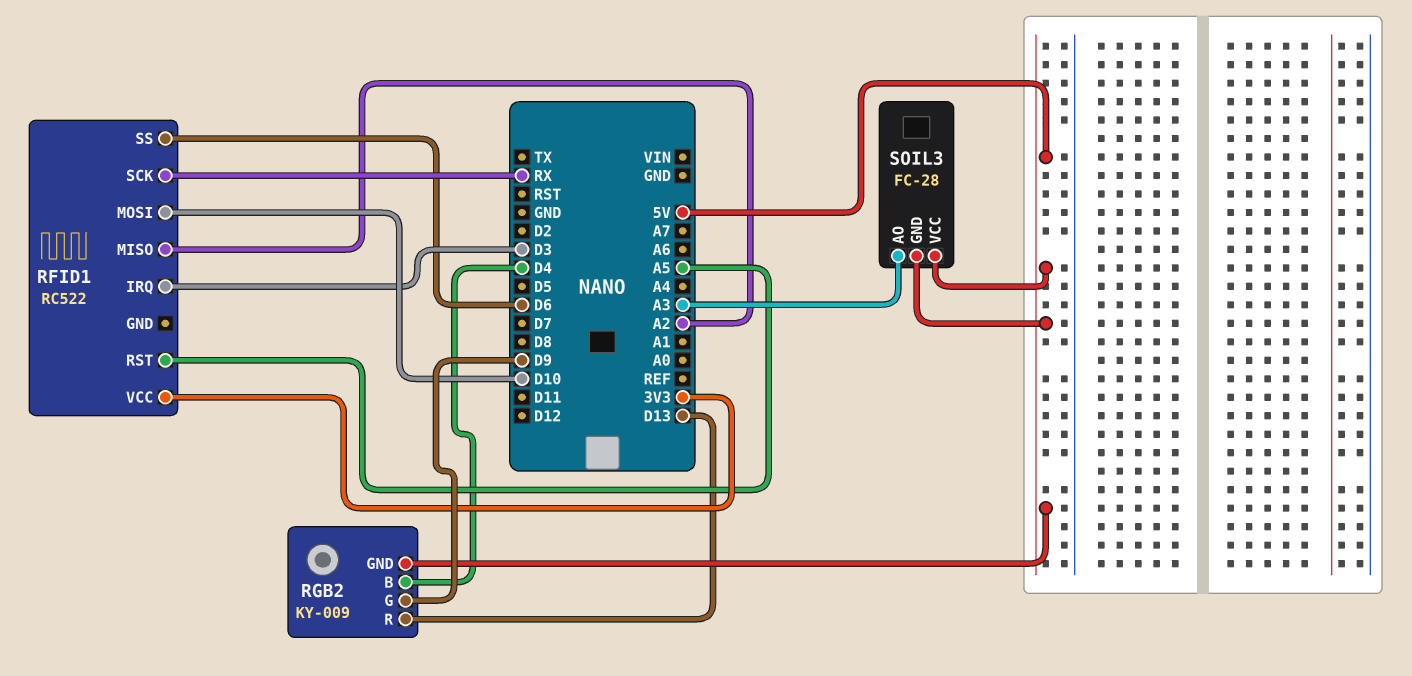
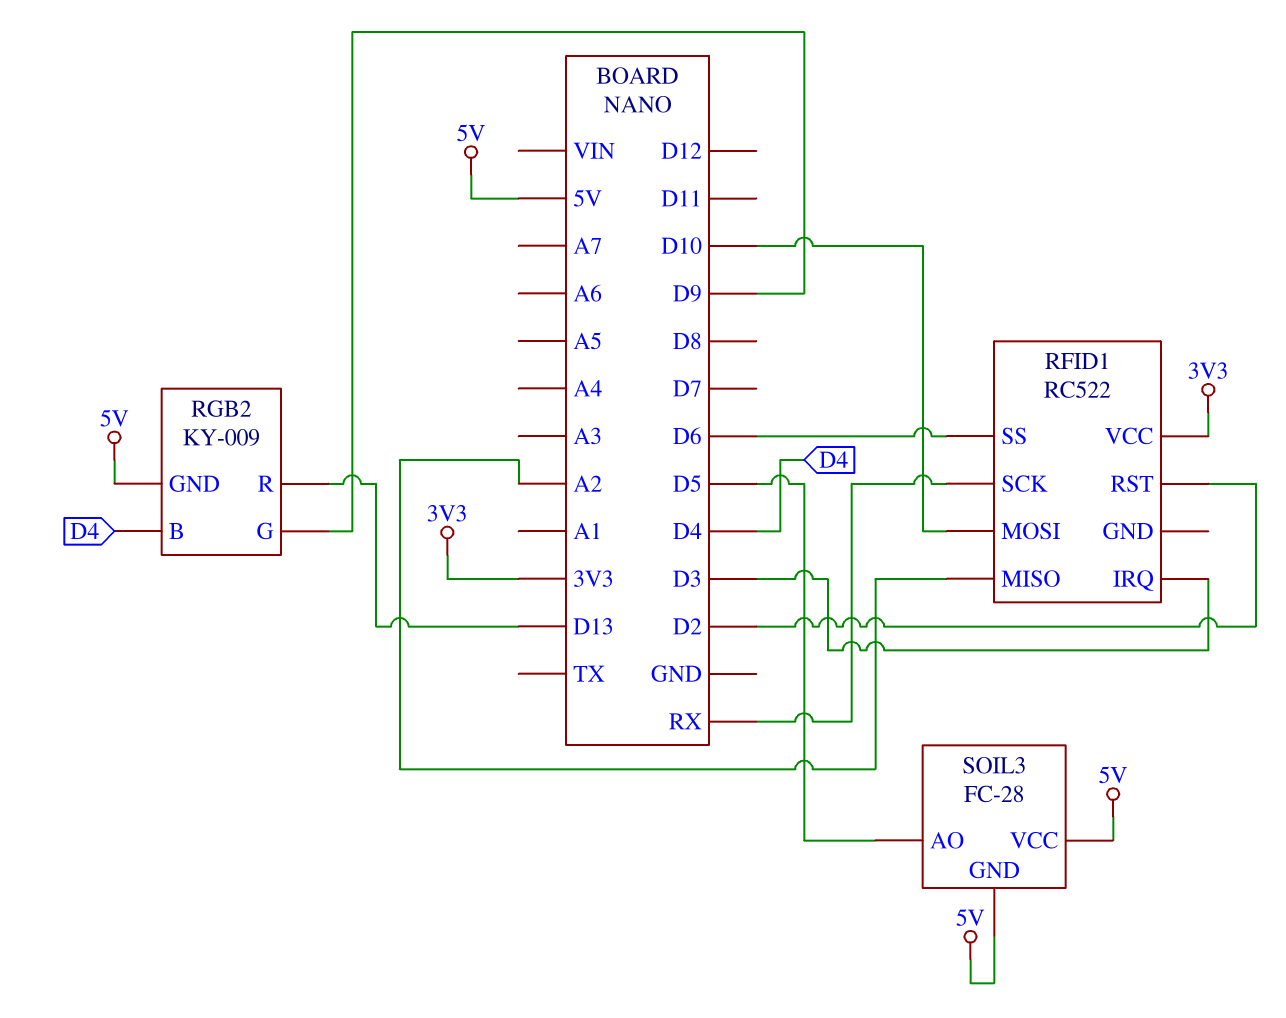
RFID1 pin RST: A5 -> D2
SOIL3 pin AO: A3 -> D5

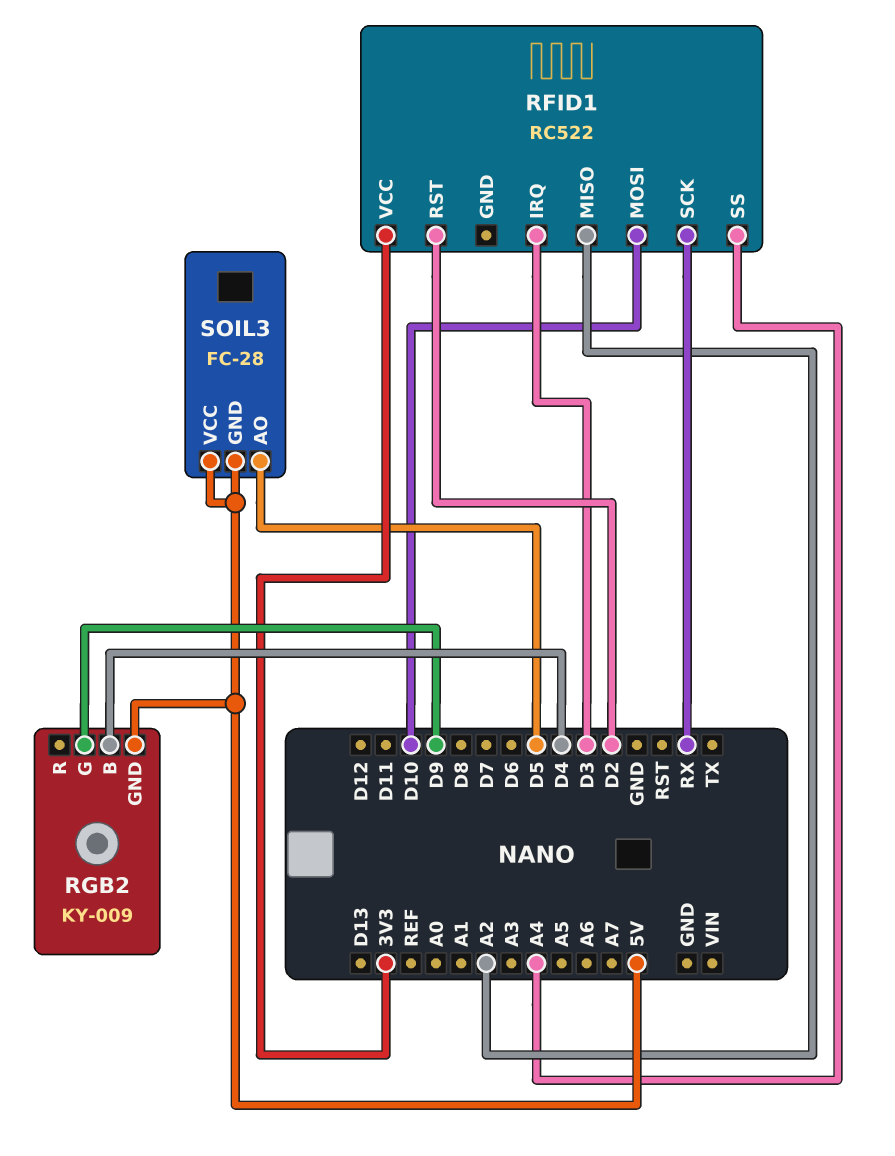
RFID1 pin SS: D6 -> A4
RGB2 pin R: D13 -> none

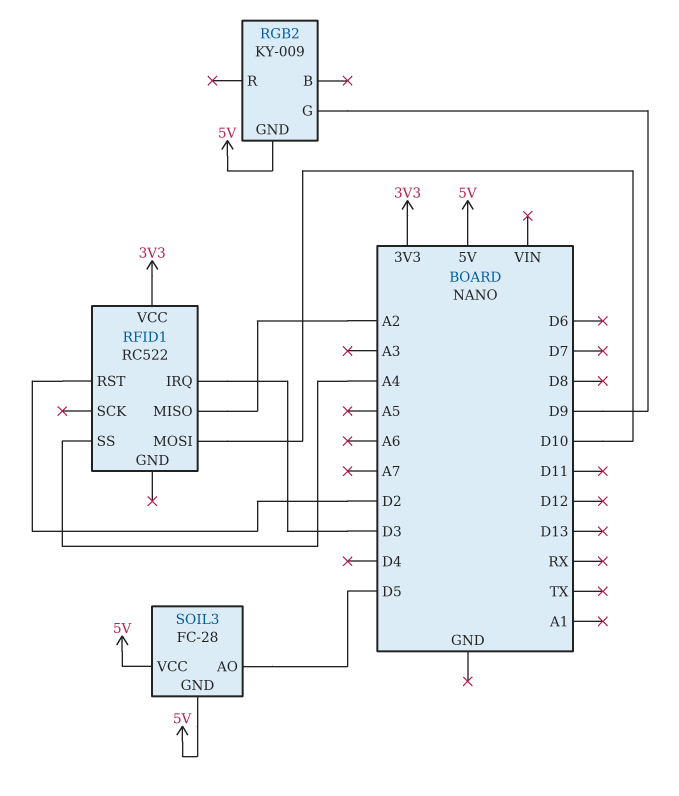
RFID1 pin SCK: RX -> none
RGB2 pin B: D4 -> none

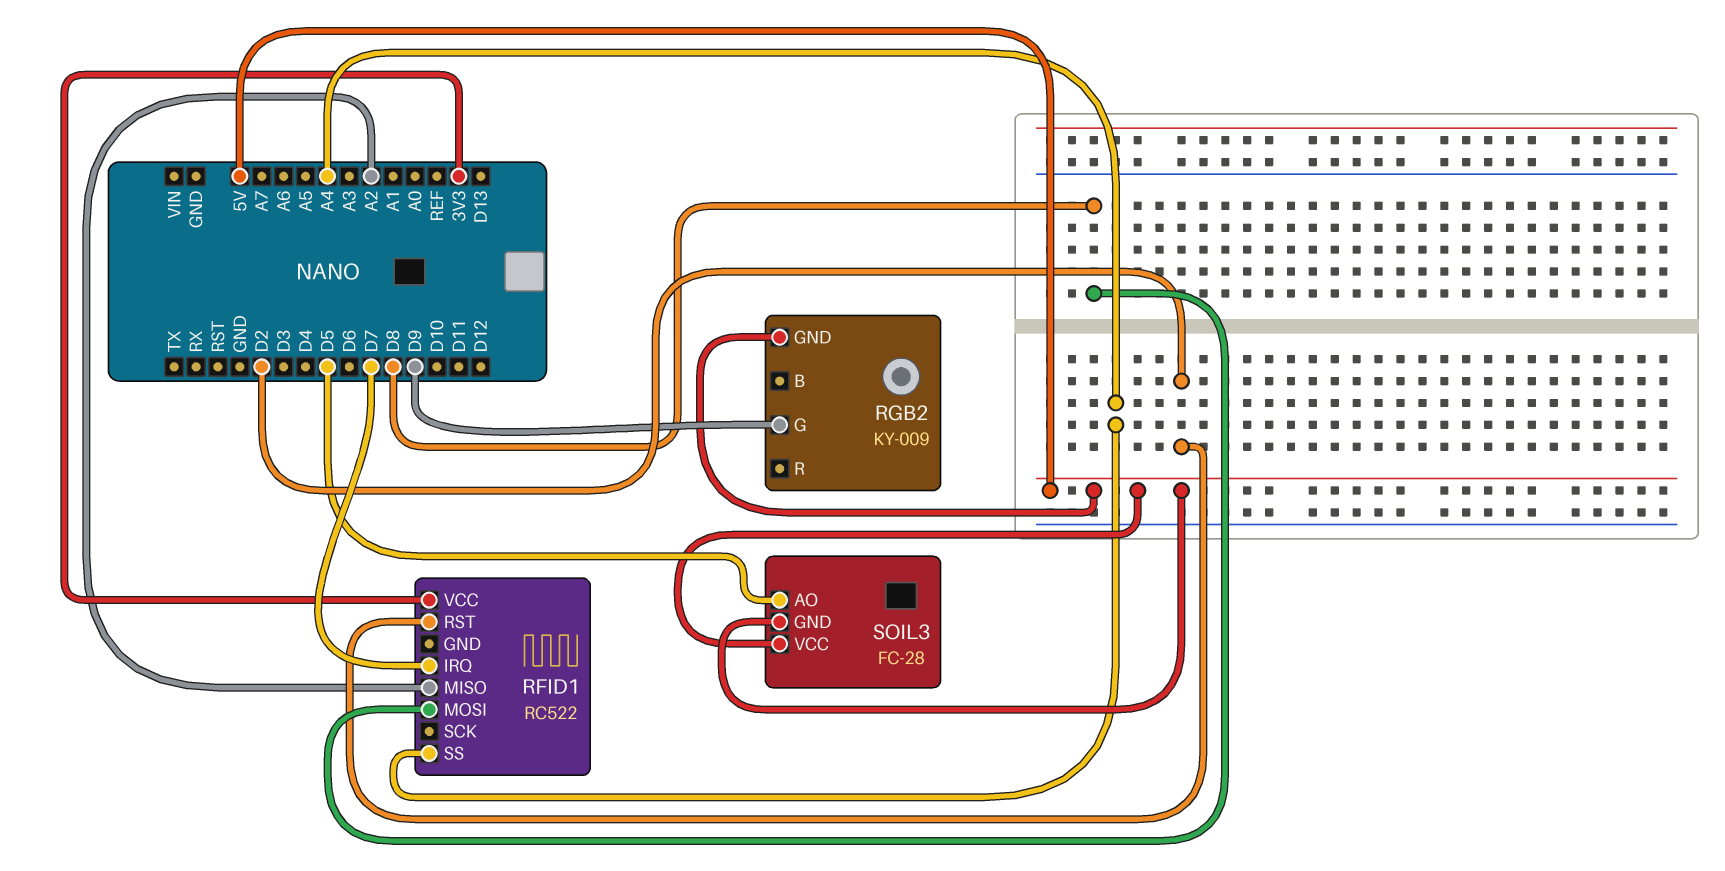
RFID1 pin IRQ: D3 -> D7
RFID1 pin MOSI: D10 -> D8

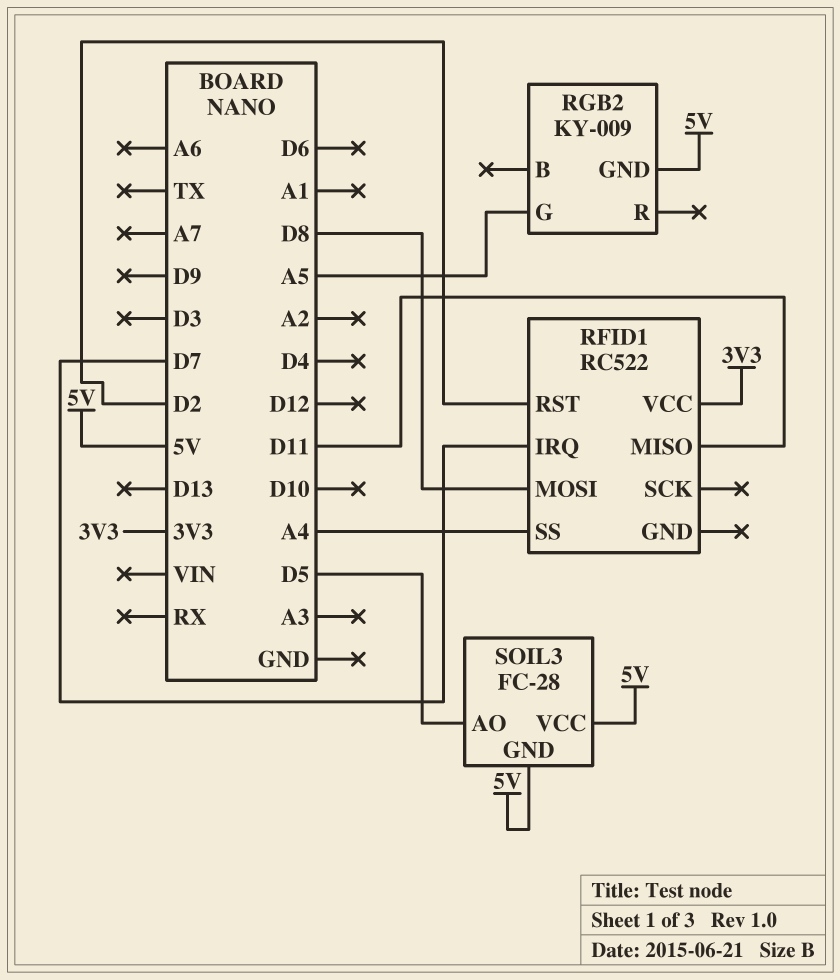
RFID1 pin MISO: A2 -> D11
RGB2 pin G: D9 -> A5

